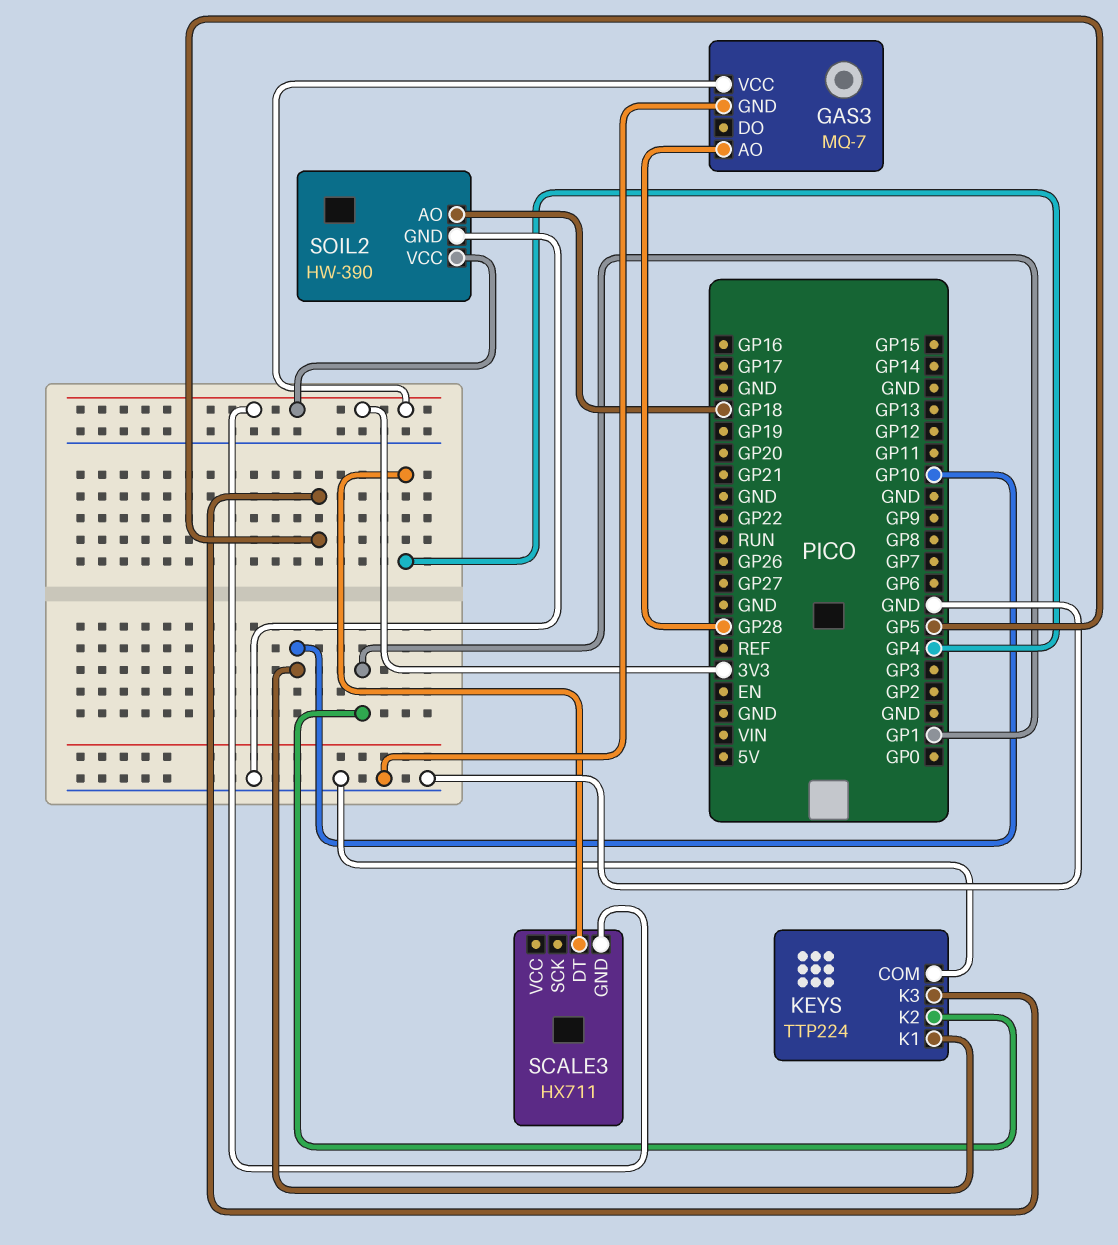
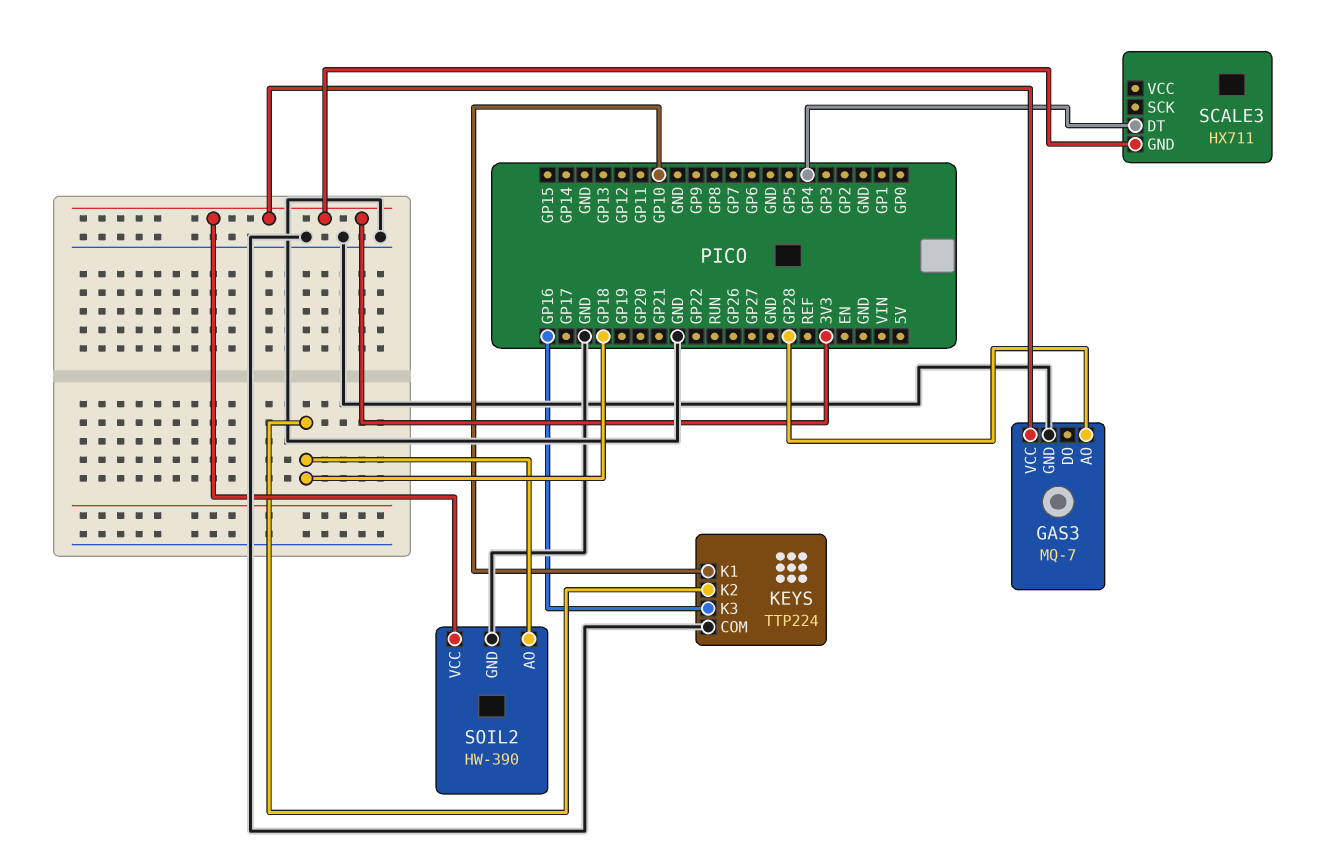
KEYS pin K2: GP1 -> GP18
KEYS pin K3: GP5 -> GP16

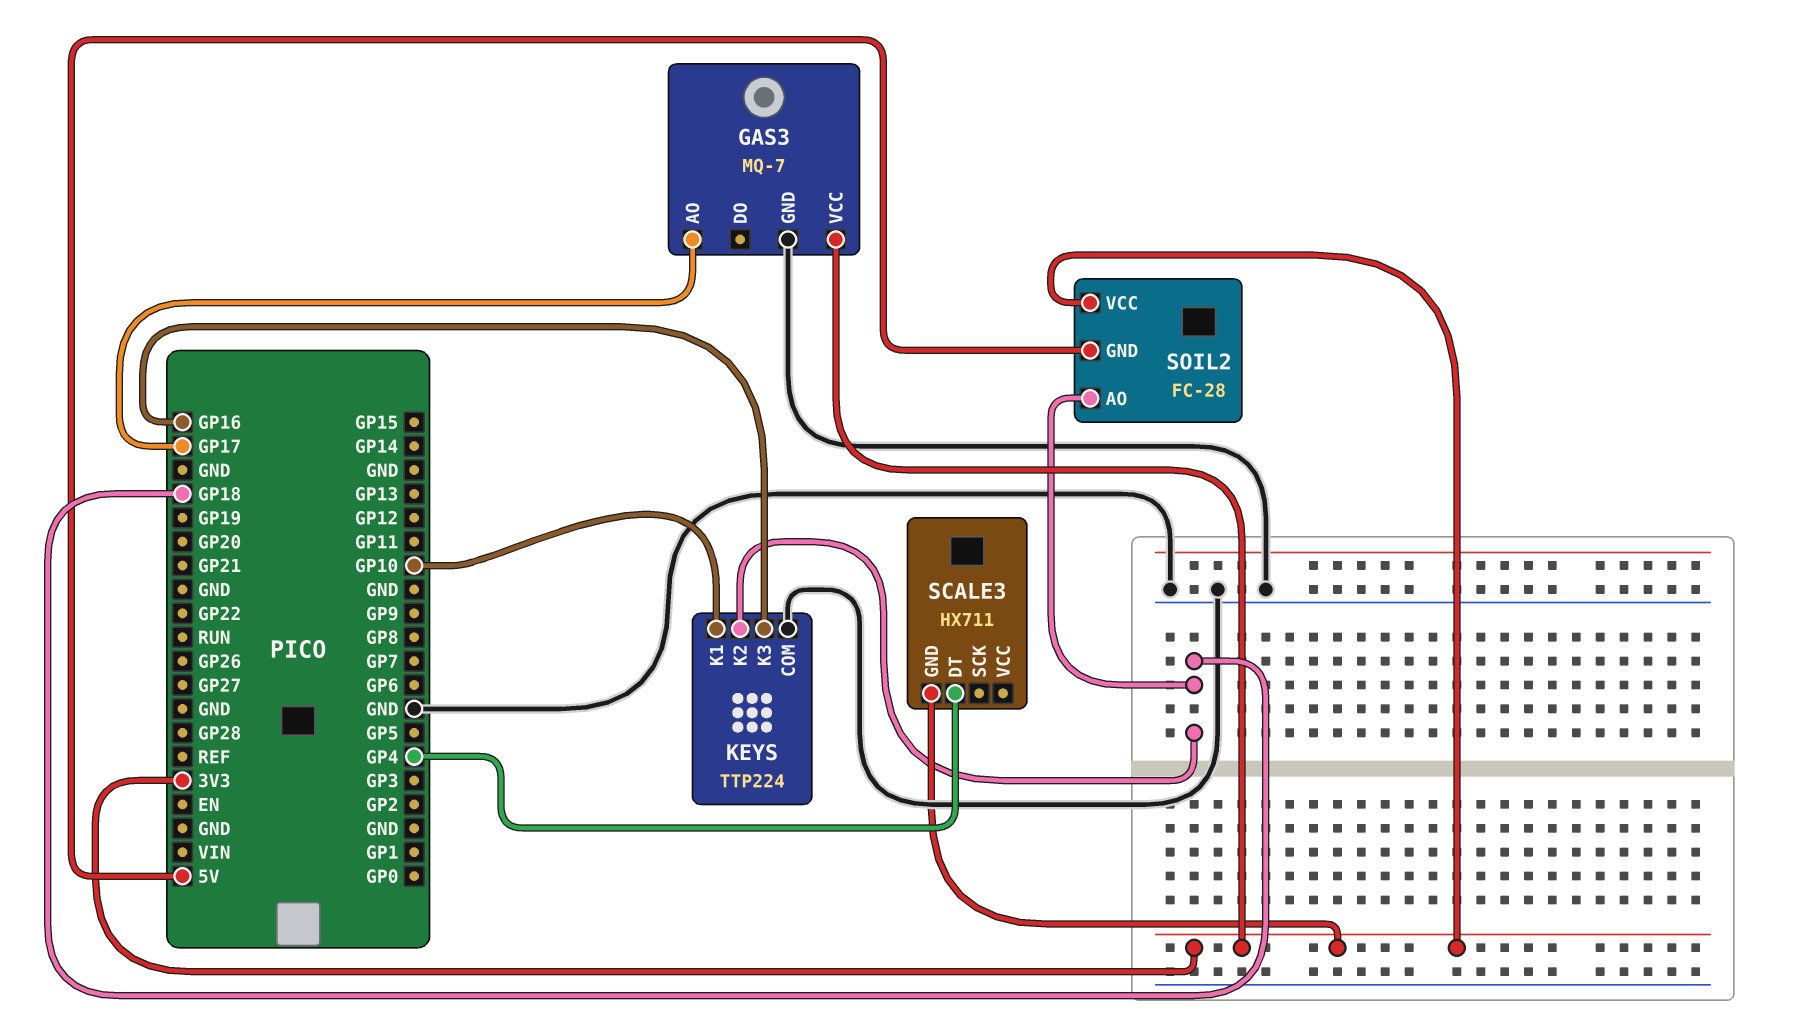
GAS3 pin AO: GP28 -> GP17
SOIL2: HW-390 -> FC-28
SOIL2 pin GND: GND -> 5V

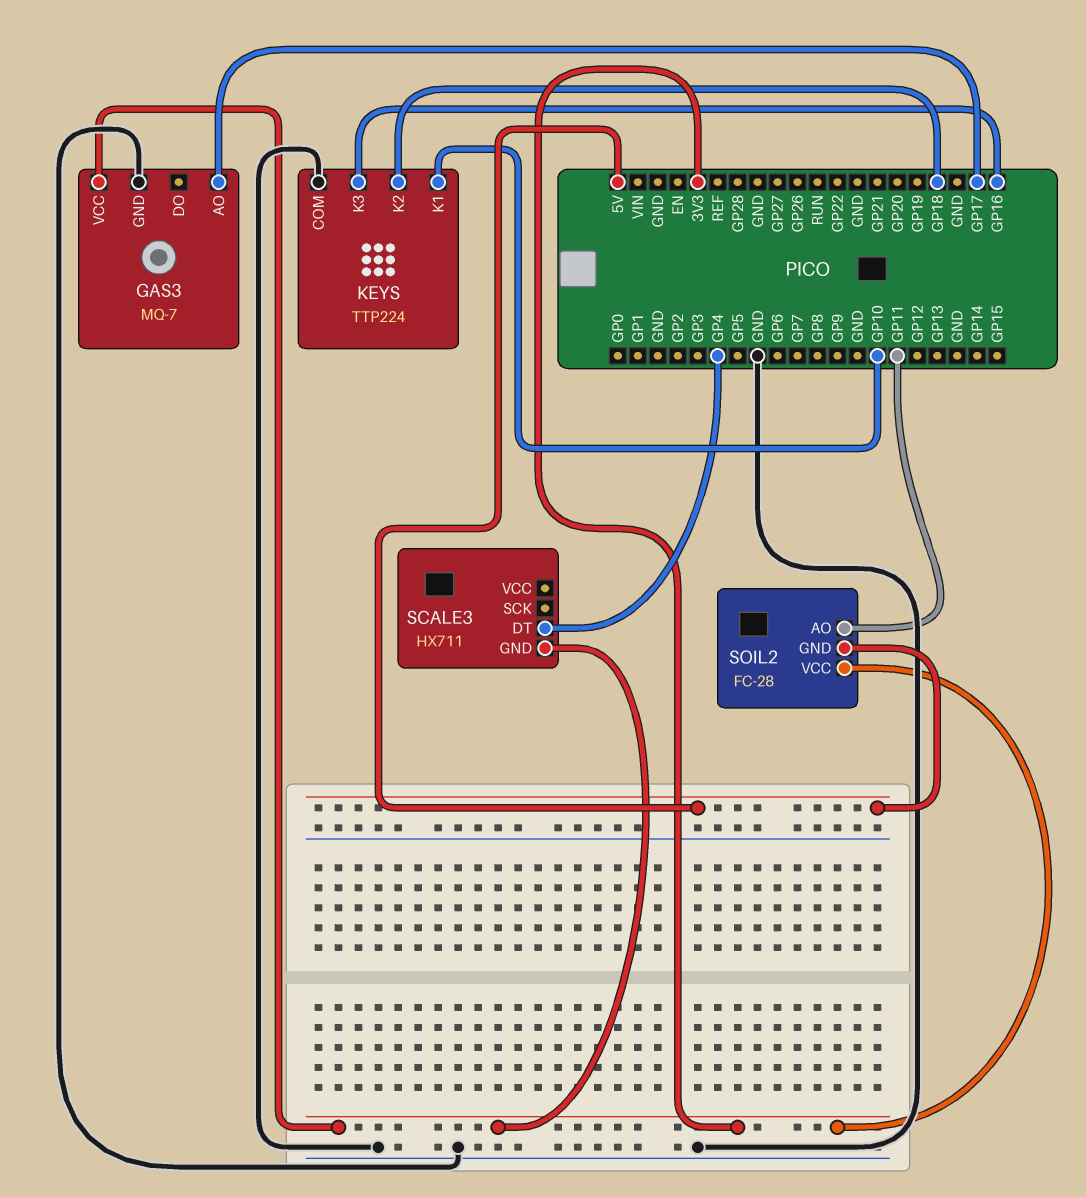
SOIL2 pin AO: GP18 -> GP11

